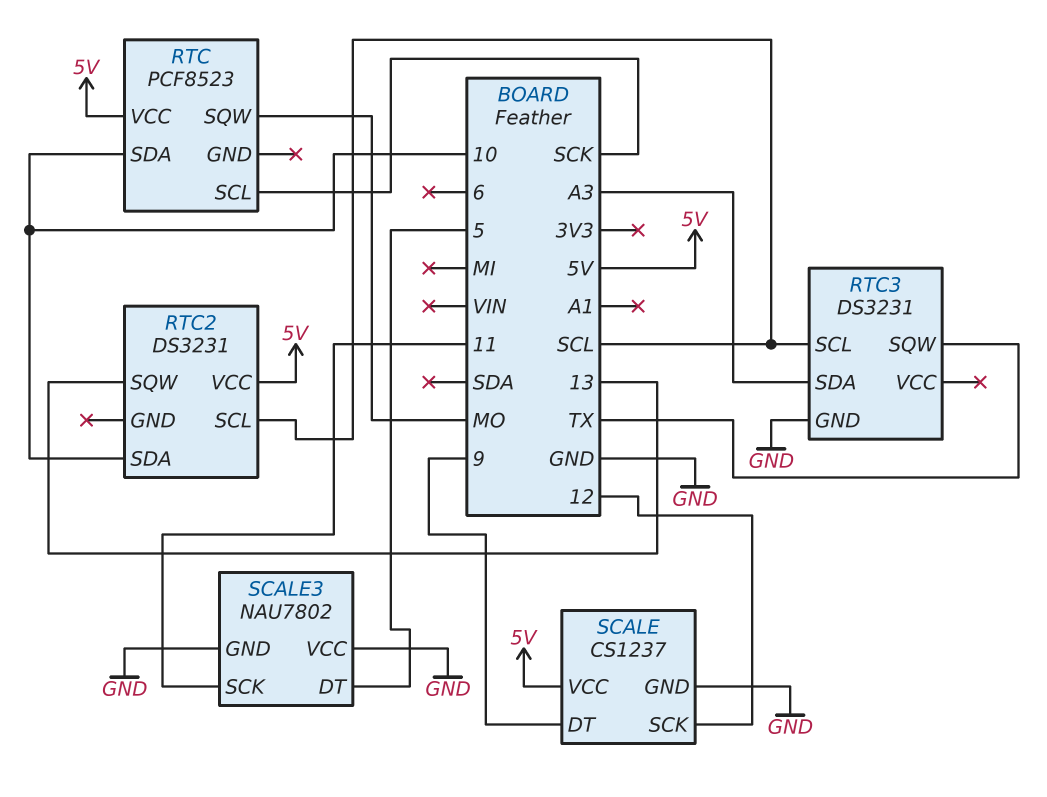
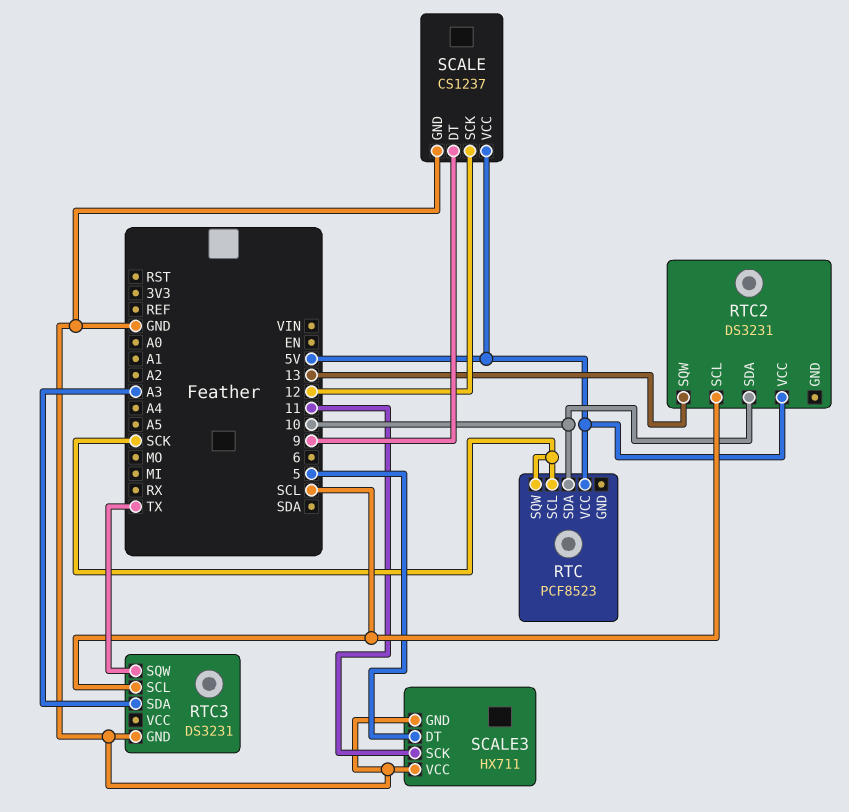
RTC pin SQW: MO -> SCK
SCALE3: NAU7802 -> HX711

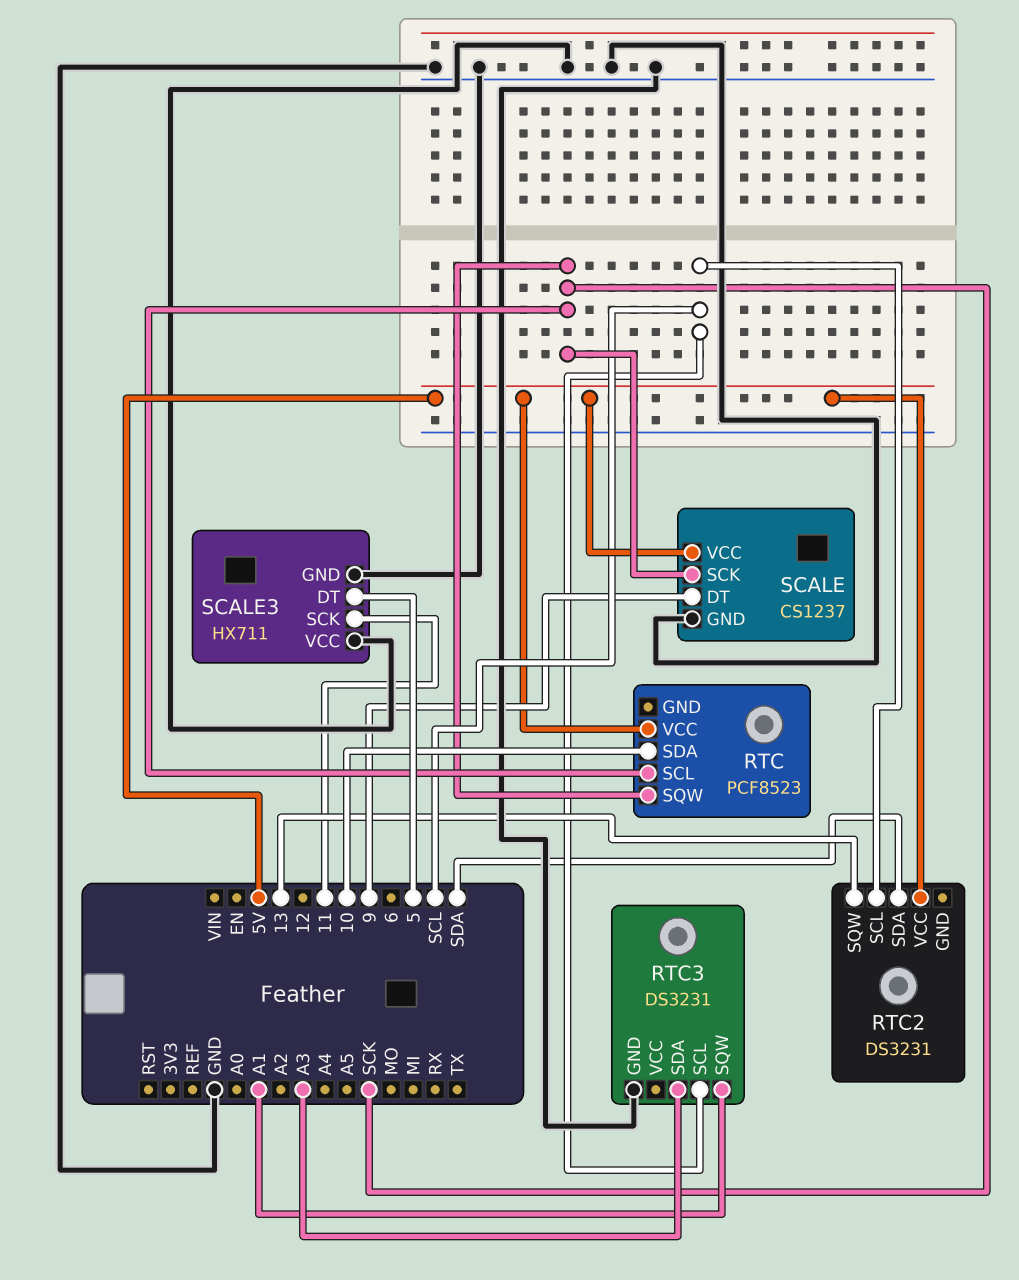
RTC2 pin SDA: 10 -> SDA
RTC3 pin SQW: TX -> A1
SCALE pin SCK: 12 -> SCK

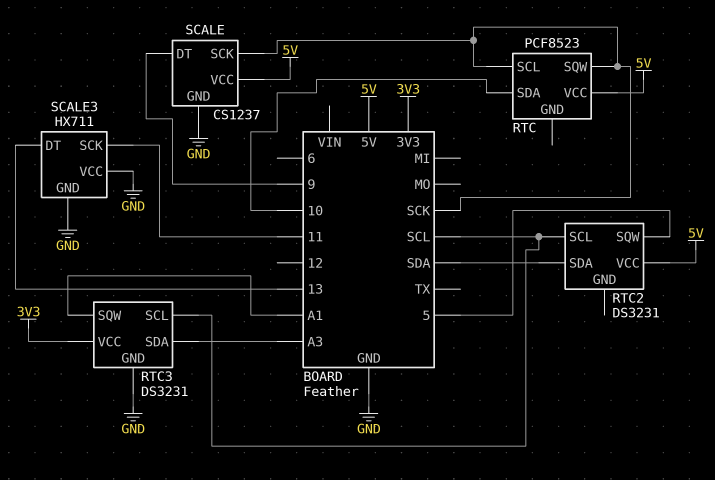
RTC2 pin SQW: 13 -> 5
RTC3 pin VCC: none -> 3V3
SCALE3 pin DT: 5 -> 13

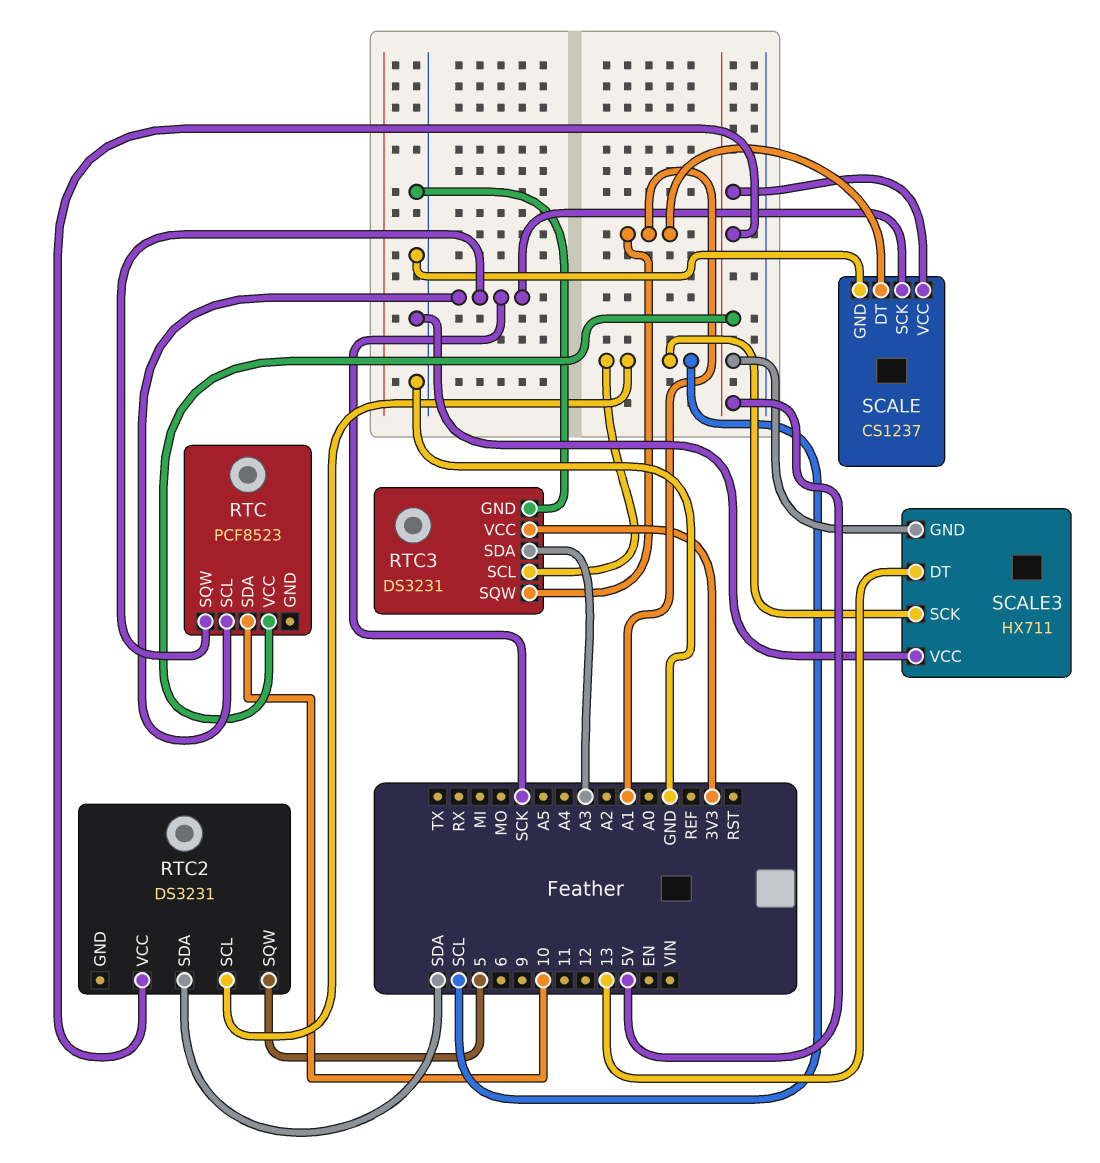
SCALE pin DT: 9 -> A1
SCALE3 pin GND: GND -> 5V
SCALE3 pin SCK: 11 -> SCL

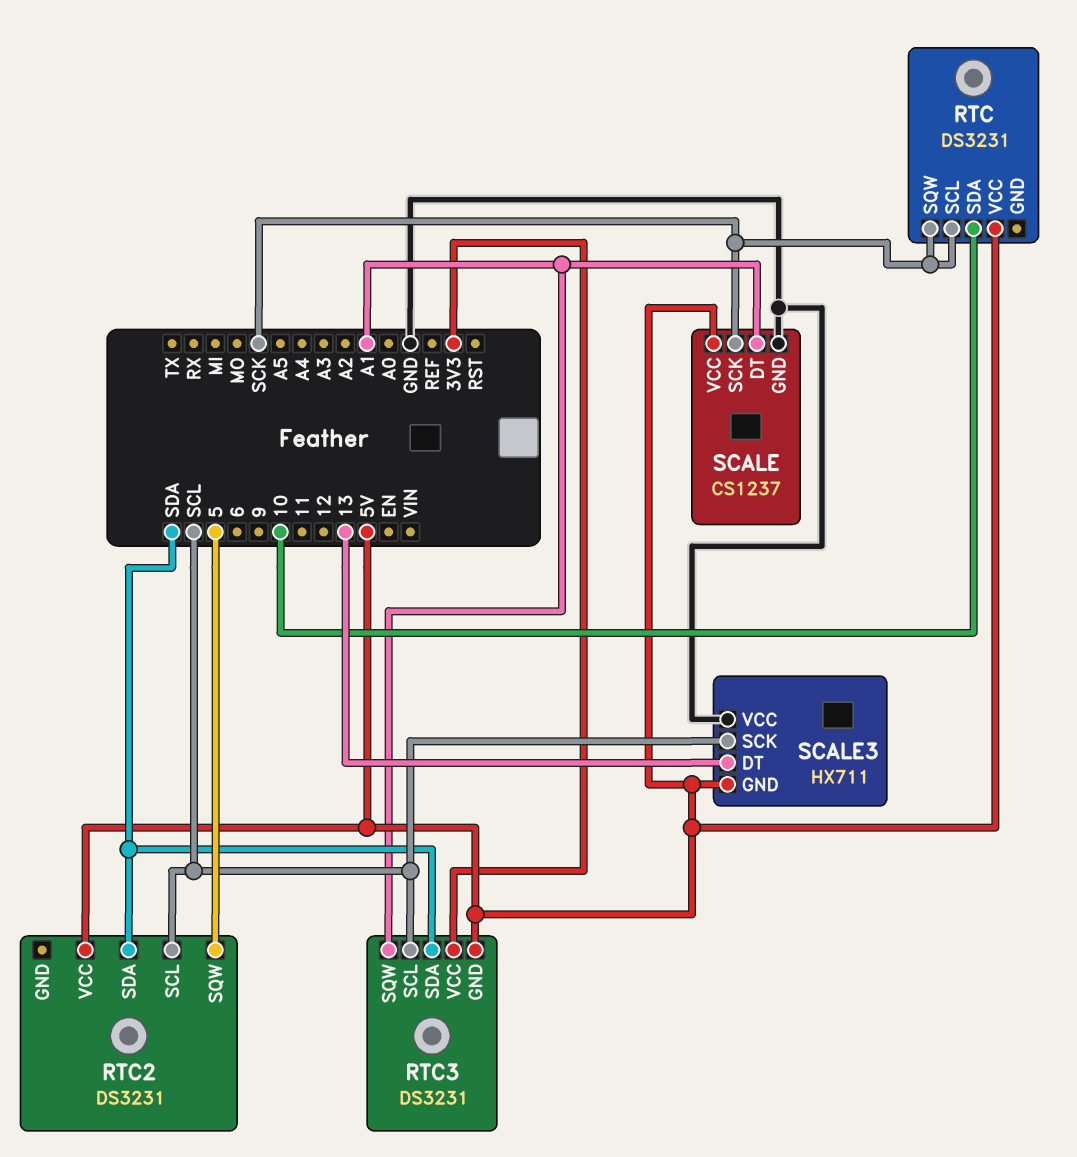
RTC: PCF8523 -> DS3231
RTC3 pin GND: GND -> 5V
RTC3 pin SDA: A3 -> SDA

